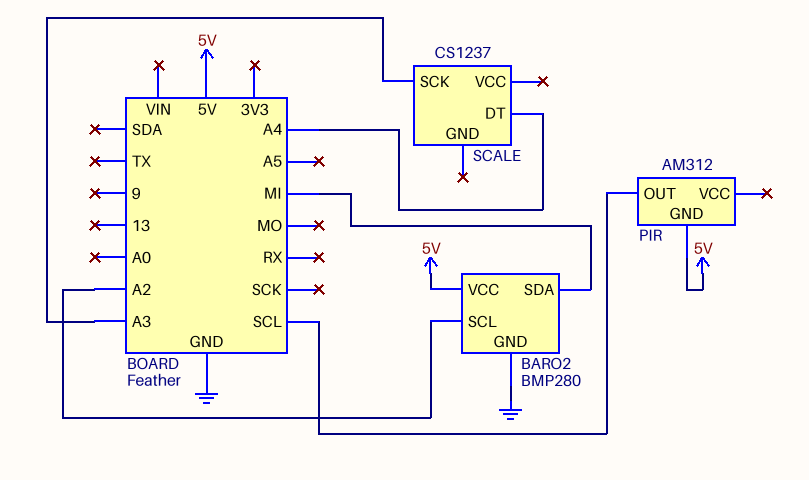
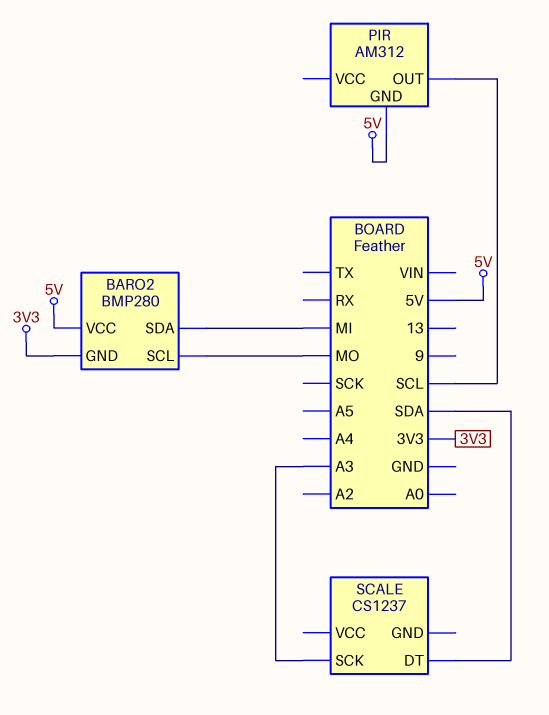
BARO2 pin GND: GND -> 3V3
BARO2 pin SCL: A2 -> MO
SCALE pin DT: A4 -> SDA

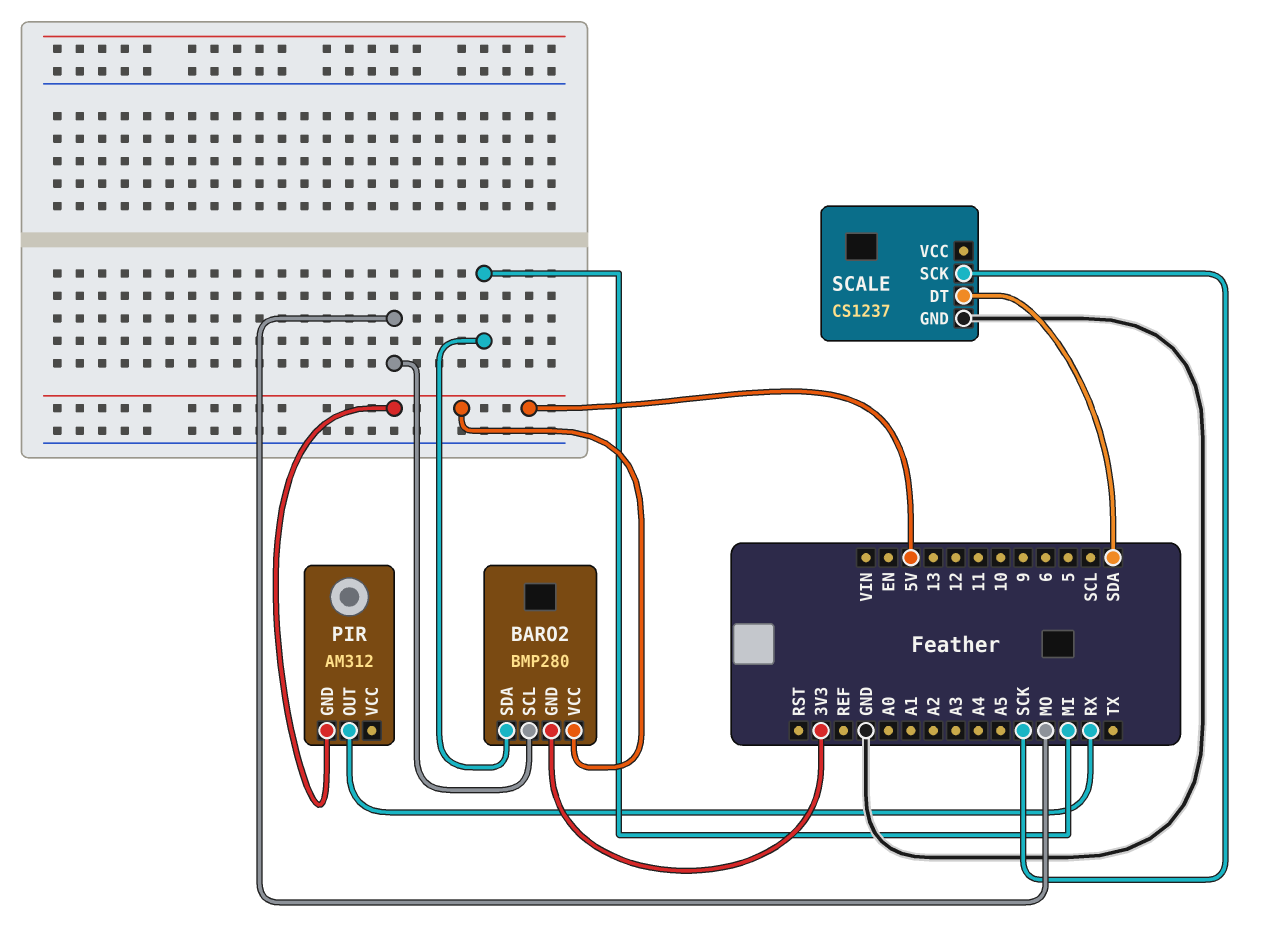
PIR pin OUT: SCL -> RX
SCALE pin GND: none -> GND
SCALE pin SCK: A3 -> SCK

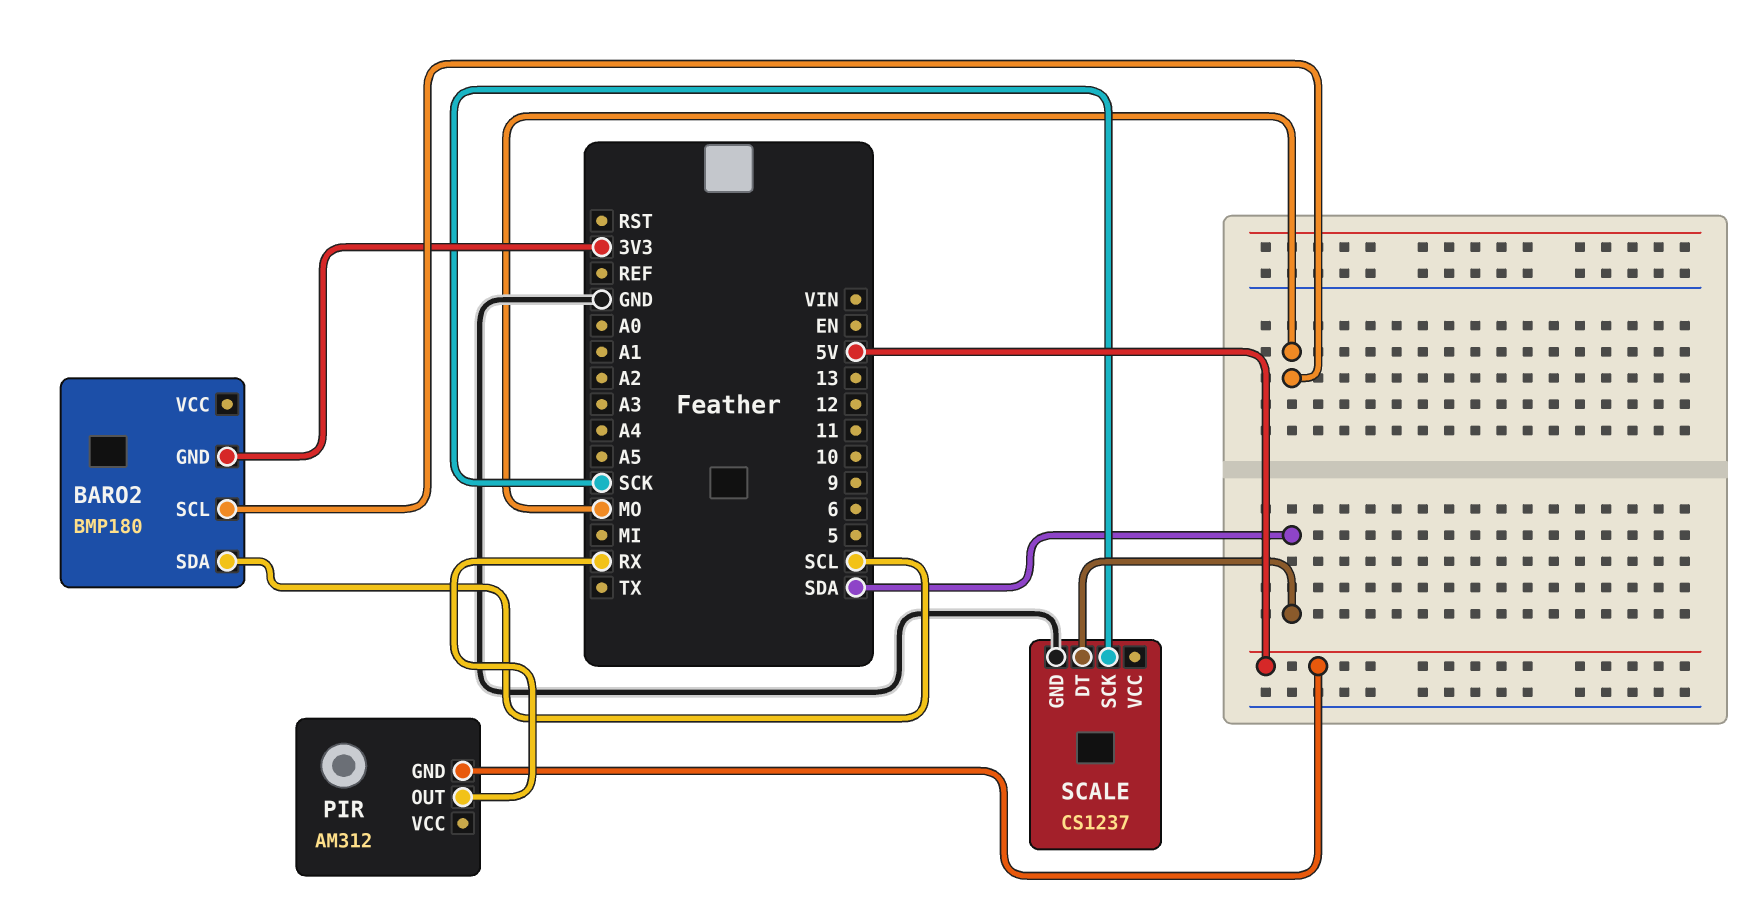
BARO2: BMP280 -> BMP180
BARO2 pin SDA: MI -> SCL
BARO2 pin VCC: 5V -> none

